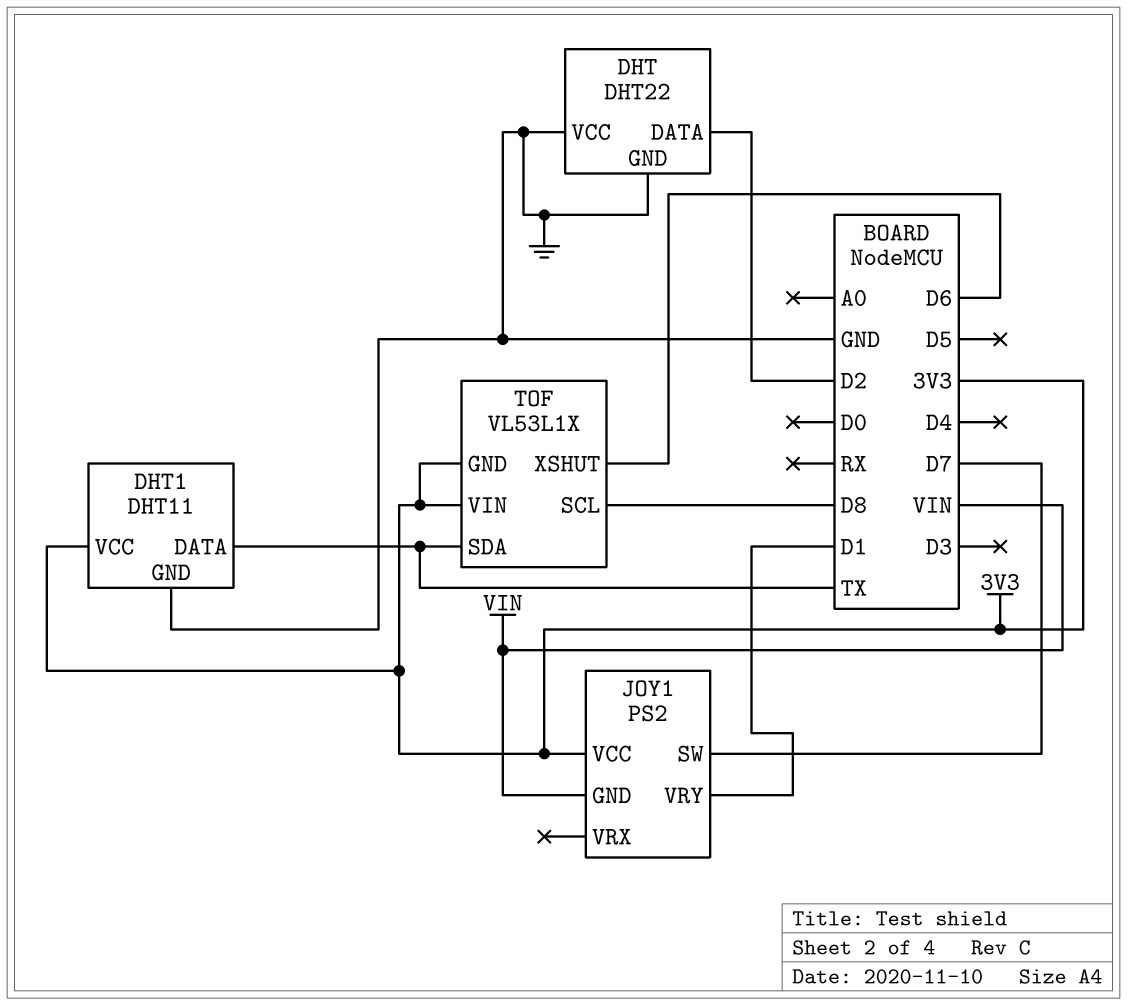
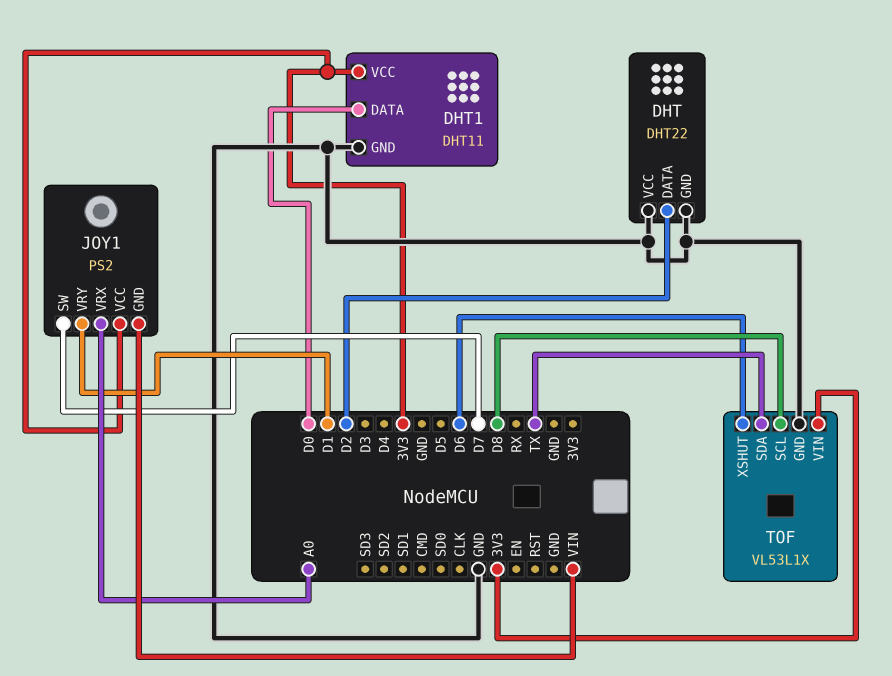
DHT1 pin DATA: TX -> D0
JOY1 pin VRX: none -> A0
TOF pin GND: 3V3 -> GND

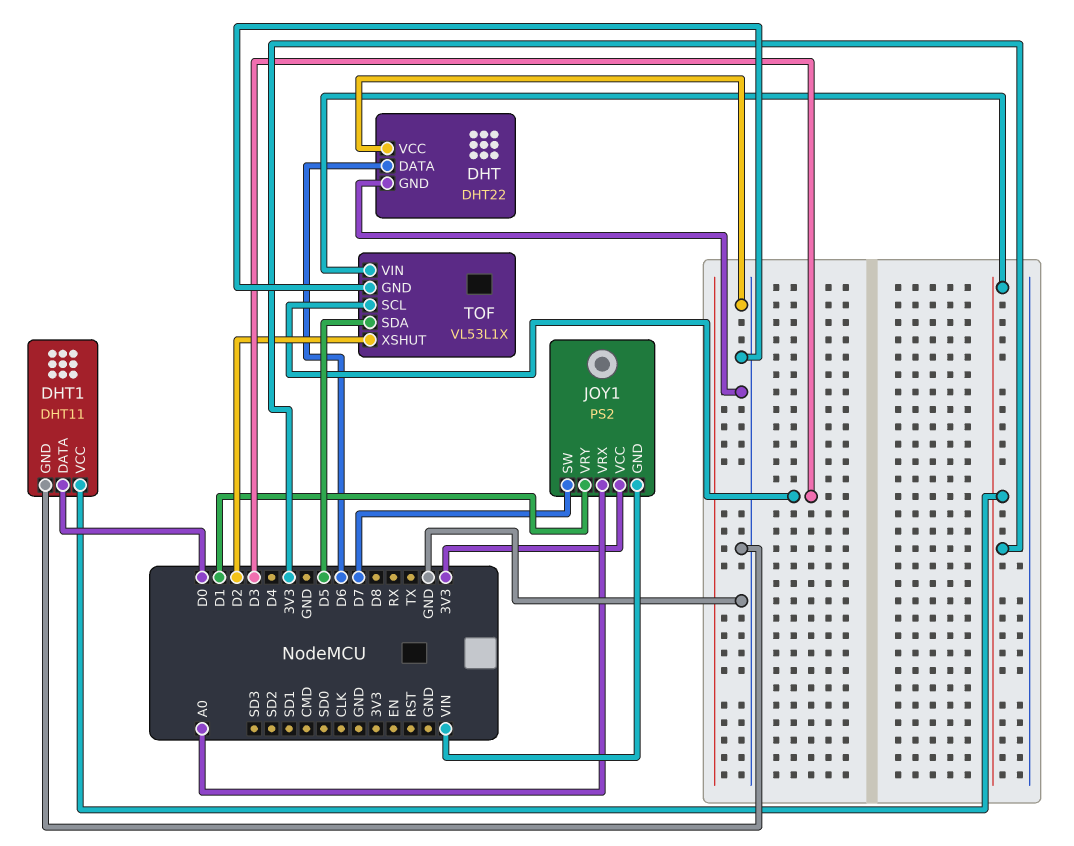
DHT pin DATA: D2 -> D6
TOF pin SCL: D8 -> D3
TOF pin SDA: TX -> D5
TOF pin XSHUT: D6 -> D2

